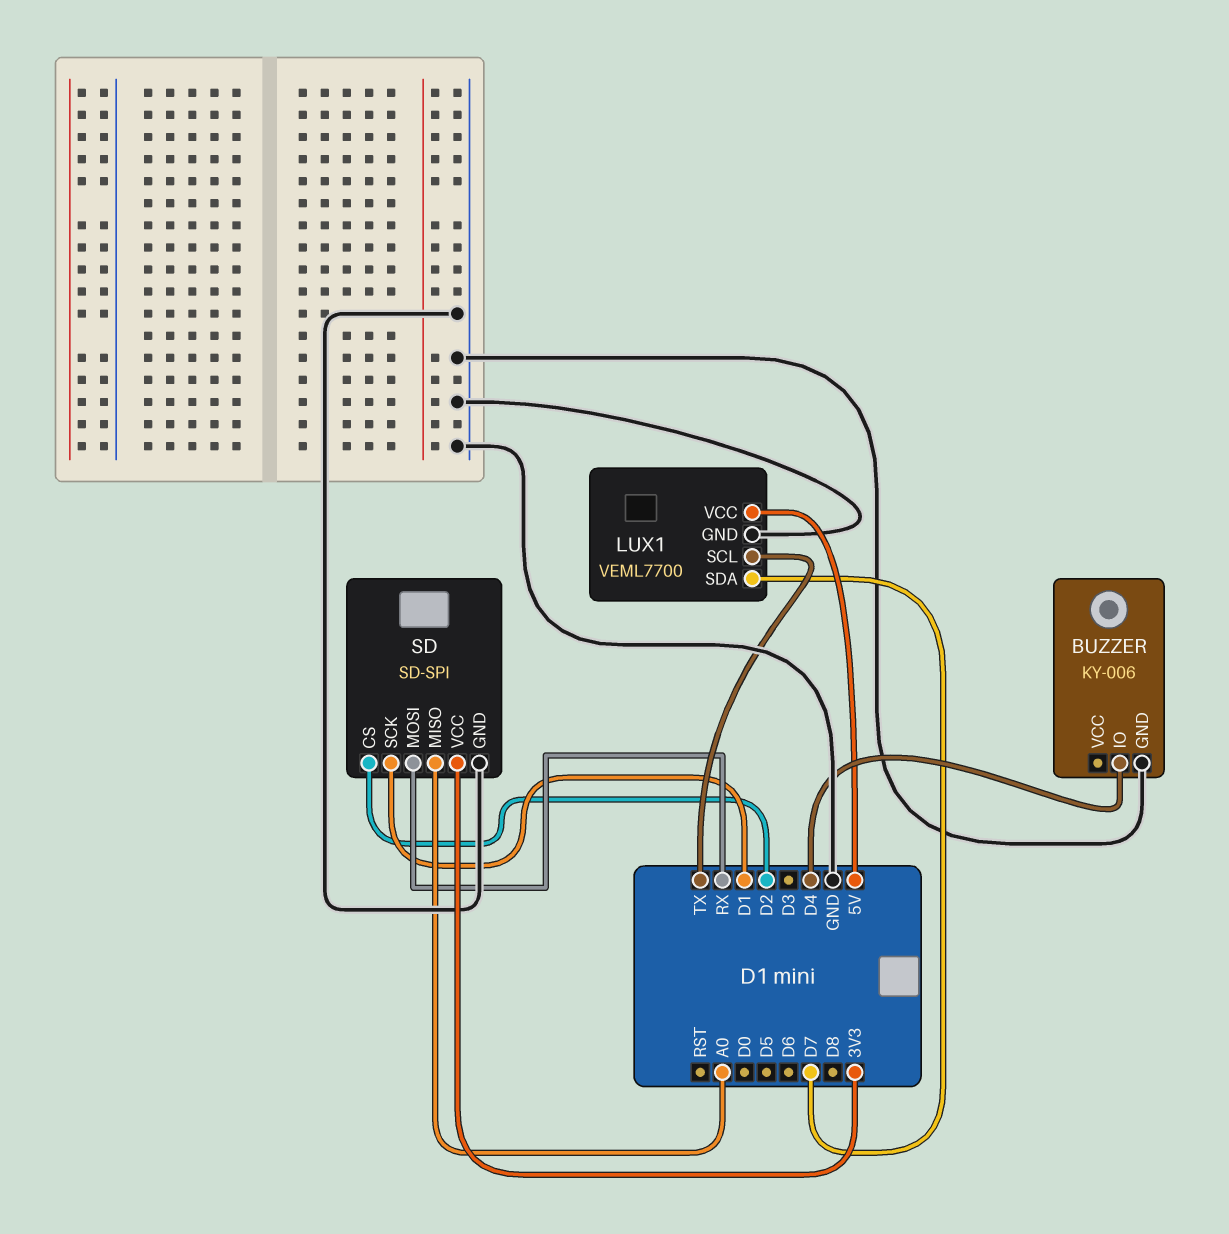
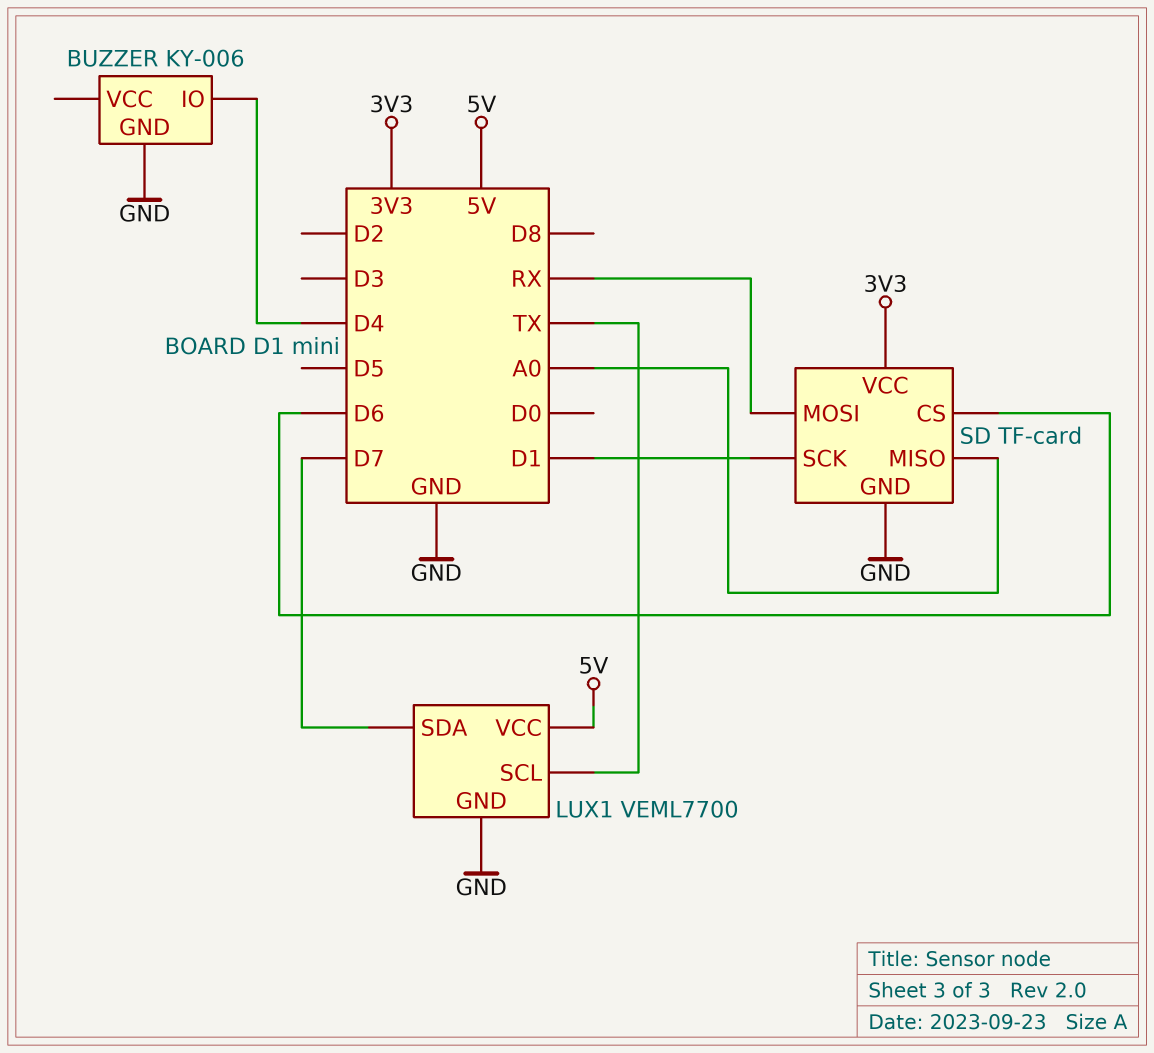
SD: SD-SPI -> TF-card
SD pin CS: D2 -> D6

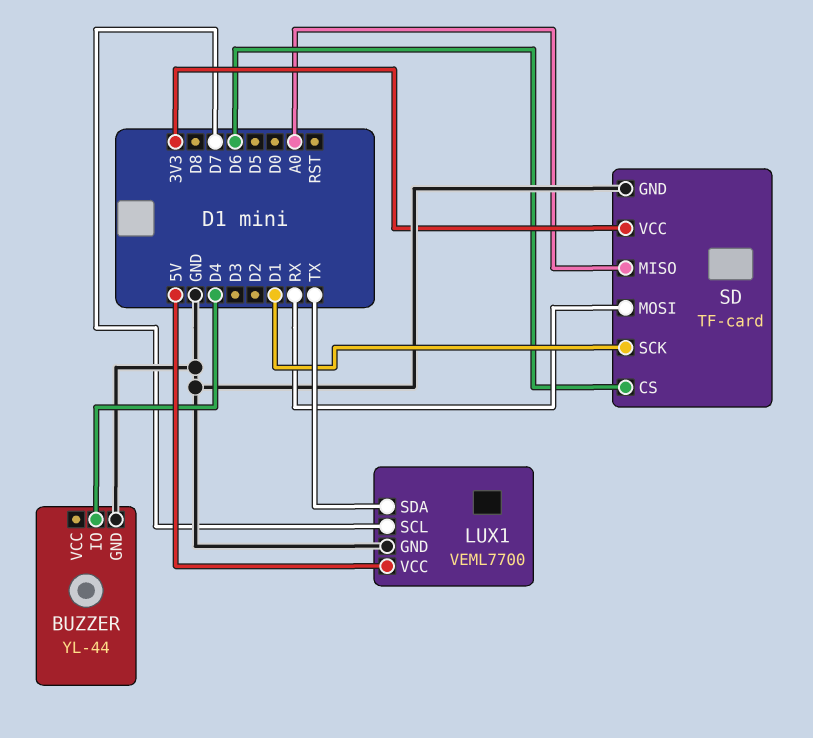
BUZZER: KY-006 -> YL-44
LUX1 pin SCL: TX -> D7
LUX1 pin SDA: D7 -> TX

